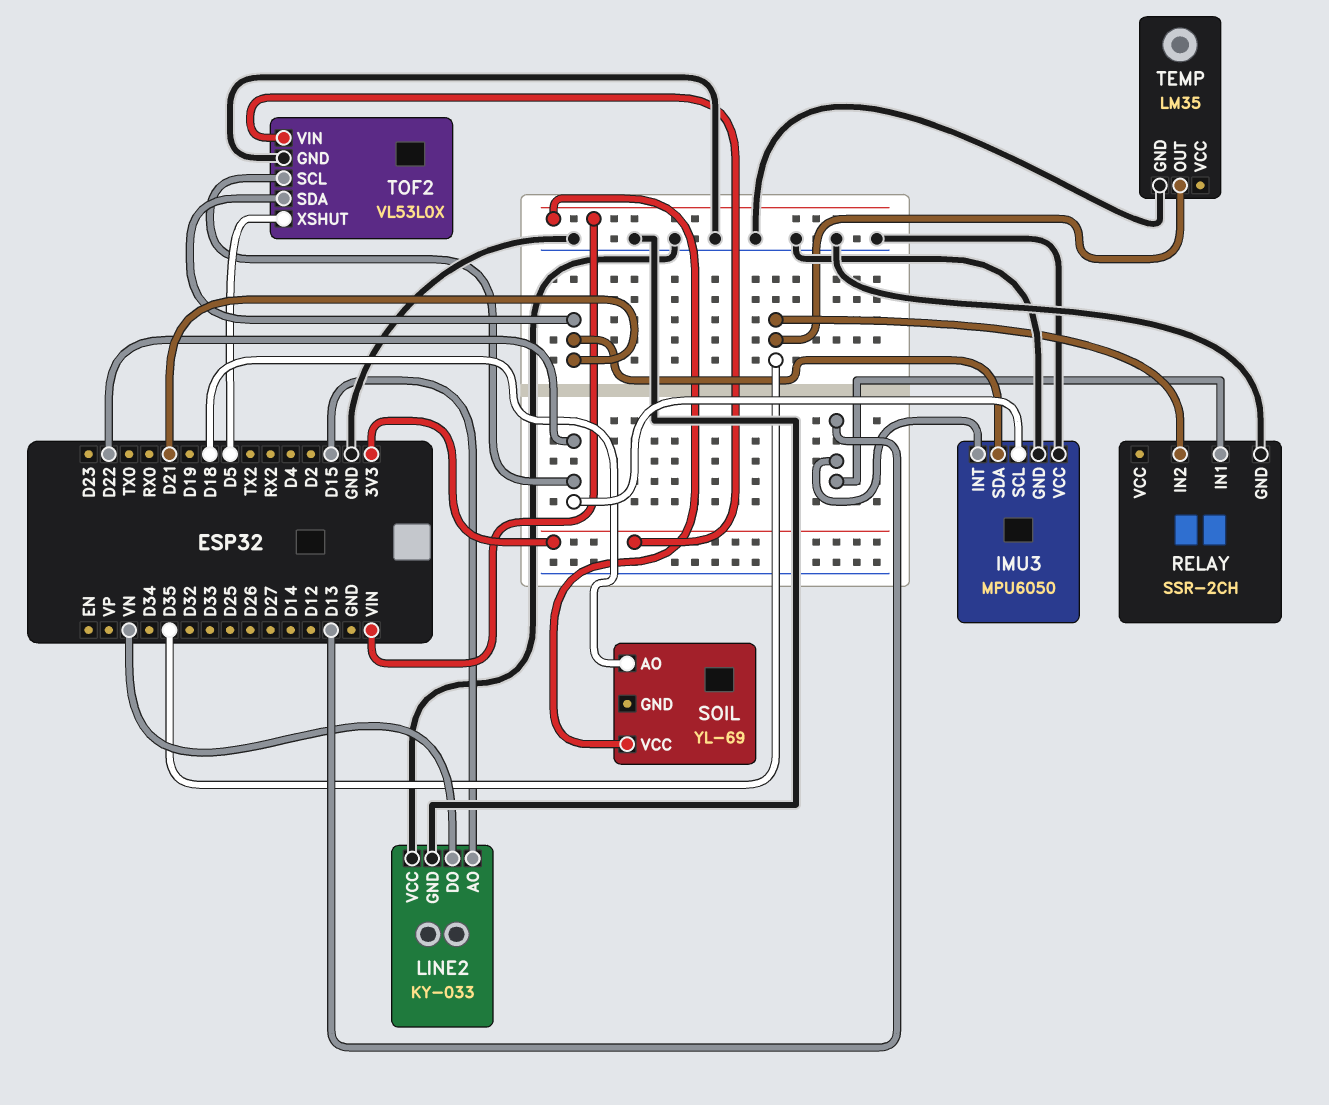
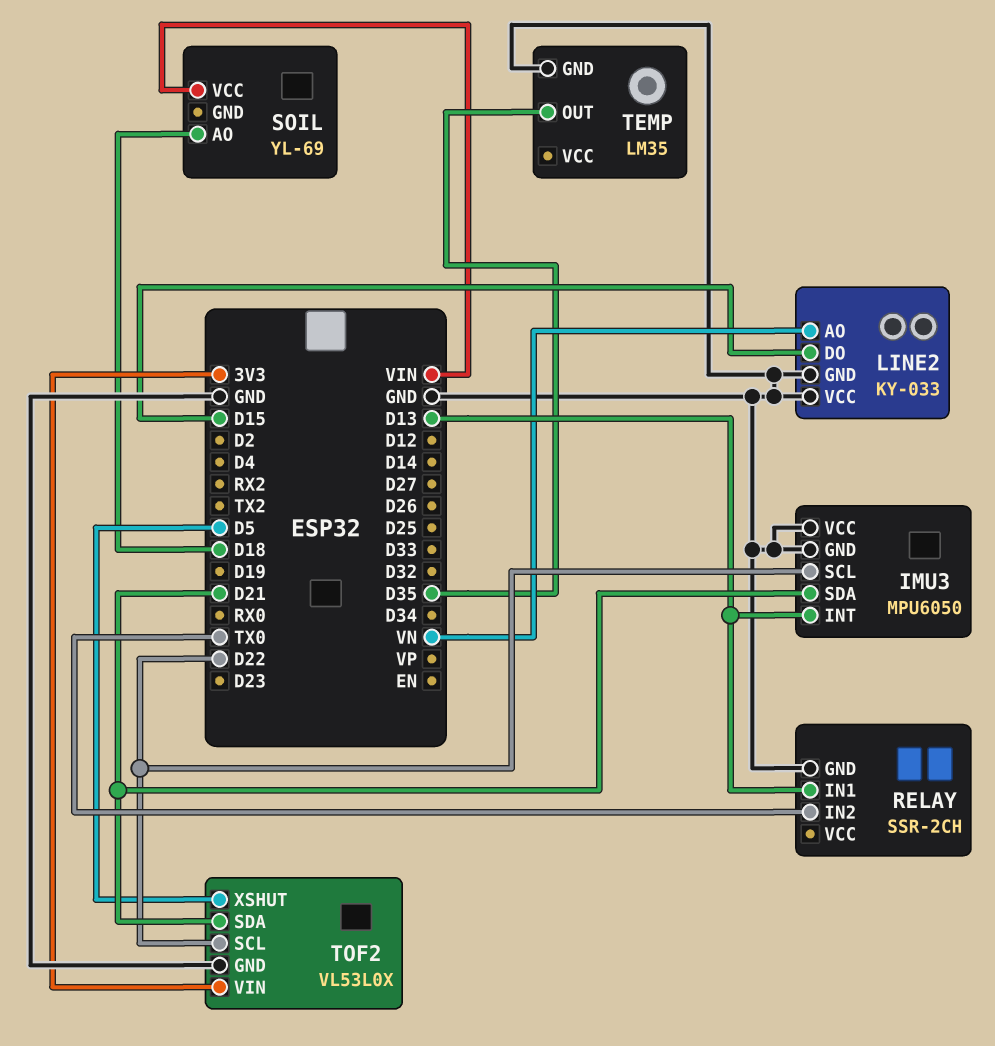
LINE2 pin AO: D15 -> VN
LINE2 pin DO: VN -> D15
RELAY pin IN2: D35 -> TX0

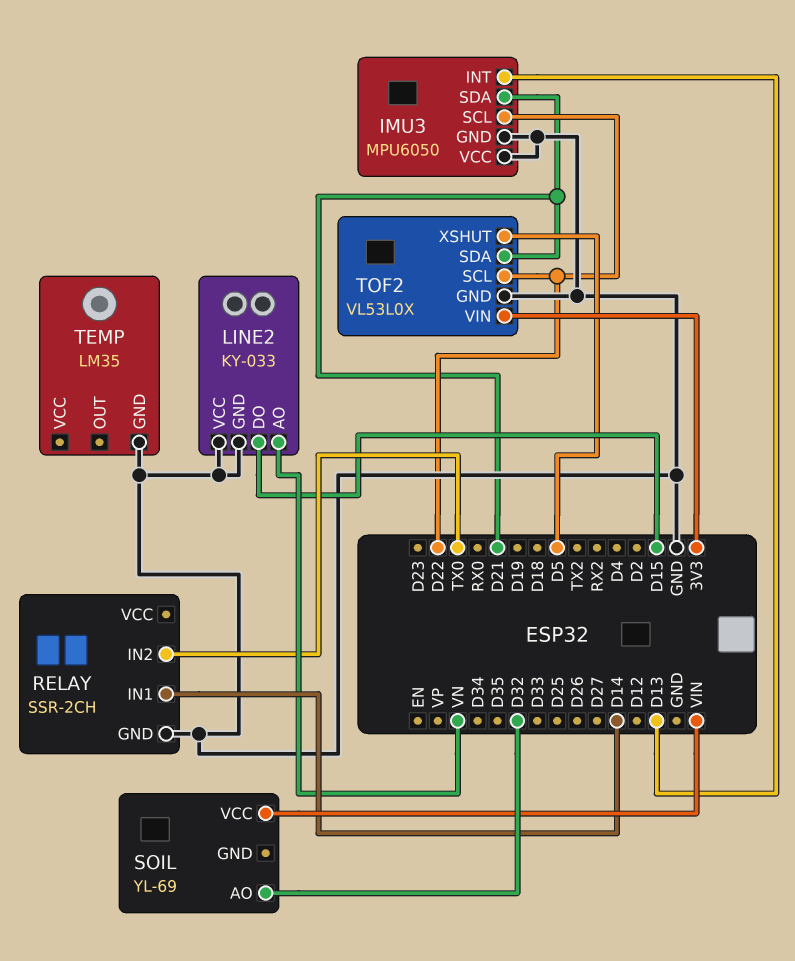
RELAY pin IN1: D13 -> D14
SOIL pin AO: D18 -> D32
TEMP pin OUT: D35 -> none

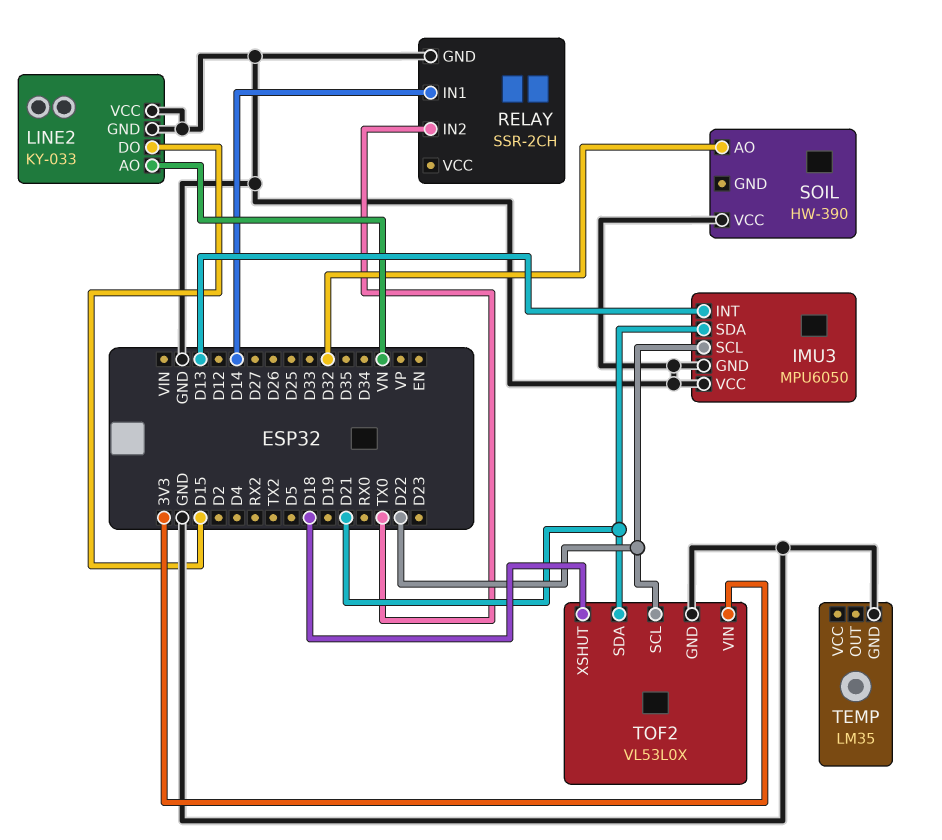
SOIL: YL-69 -> HW-390
SOIL pin VCC: VIN -> GND
TOF2 pin XSHUT: D5 -> D18

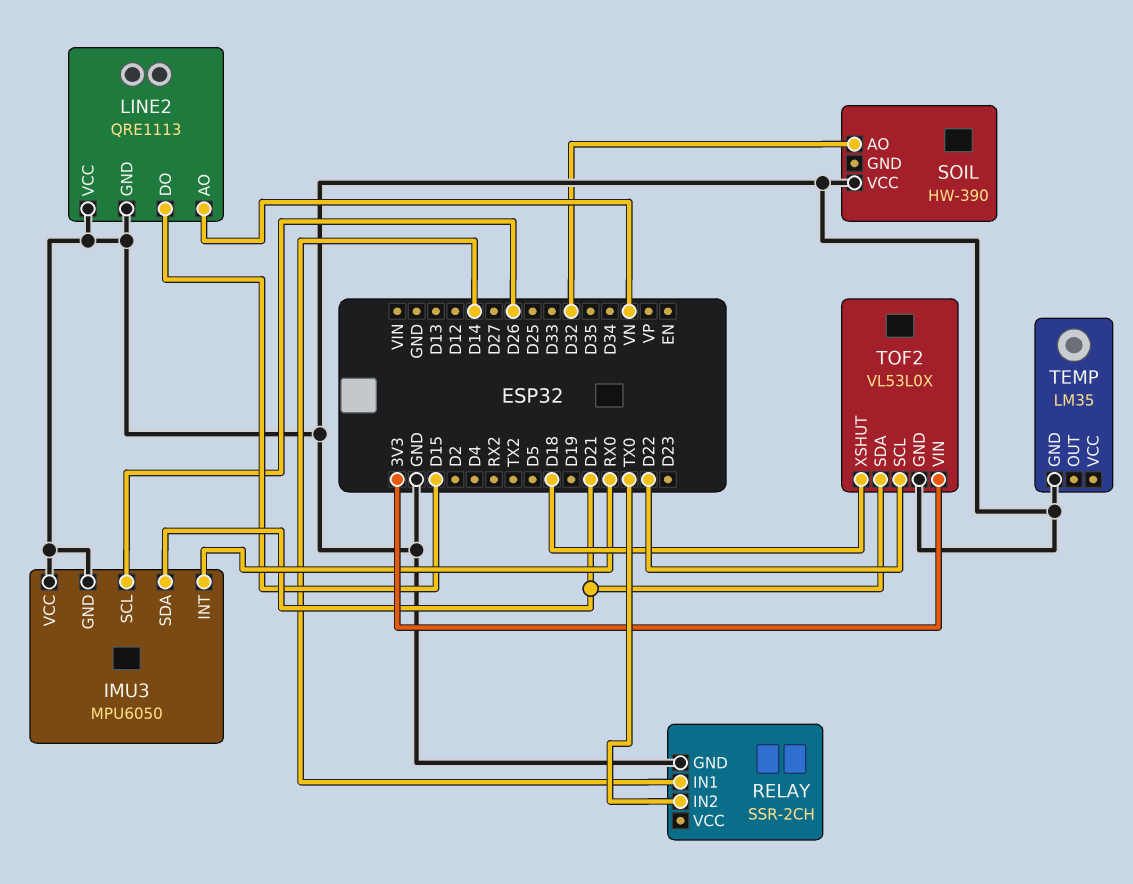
IMU3 pin INT: D13 -> RX0
IMU3 pin SCL: D22 -> D26
LINE2: KY-033 -> QRE1113

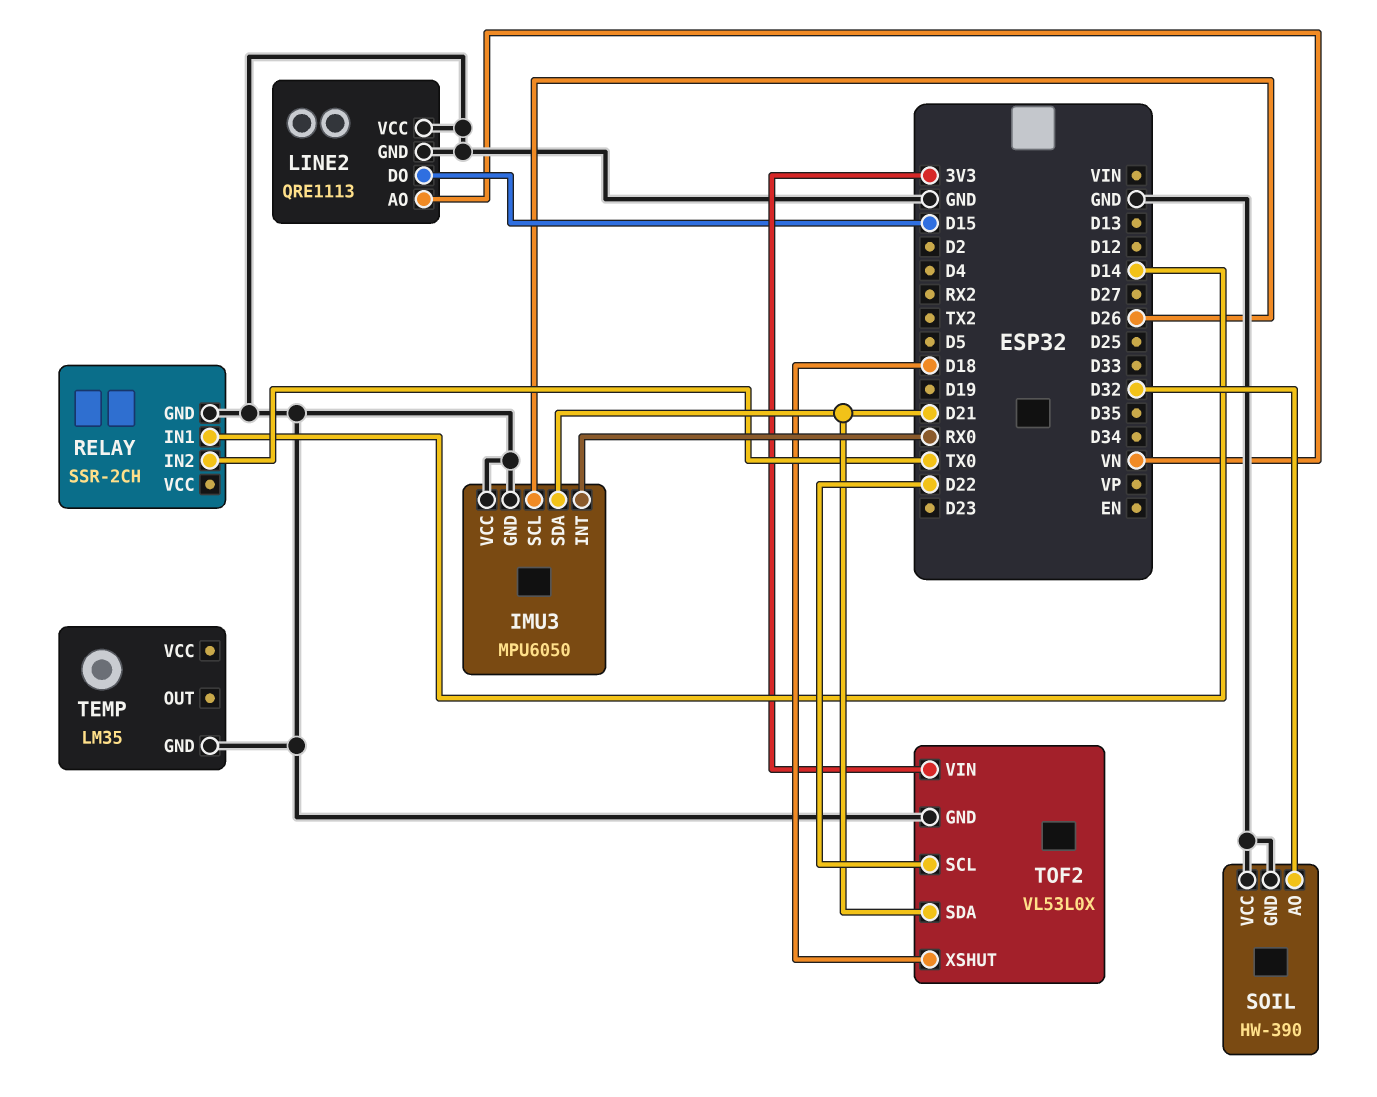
SOIL pin GND: none -> GND

